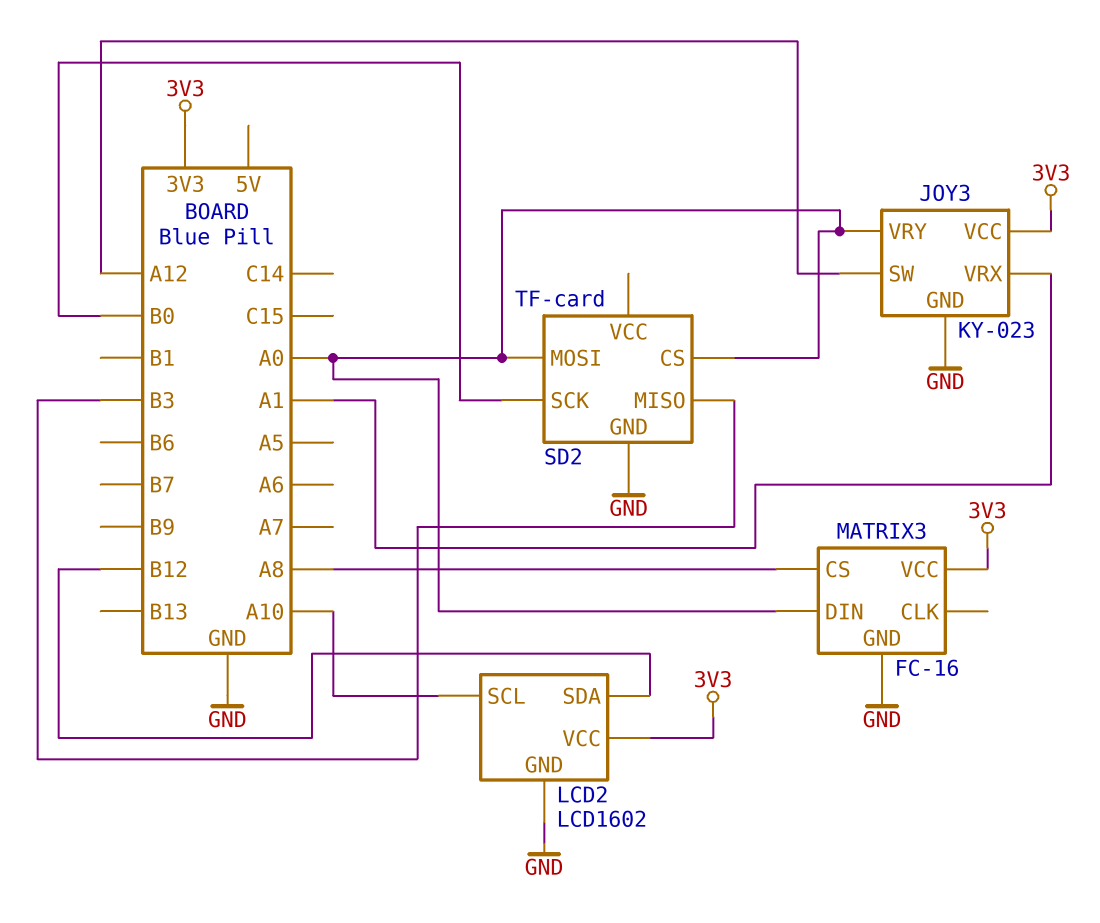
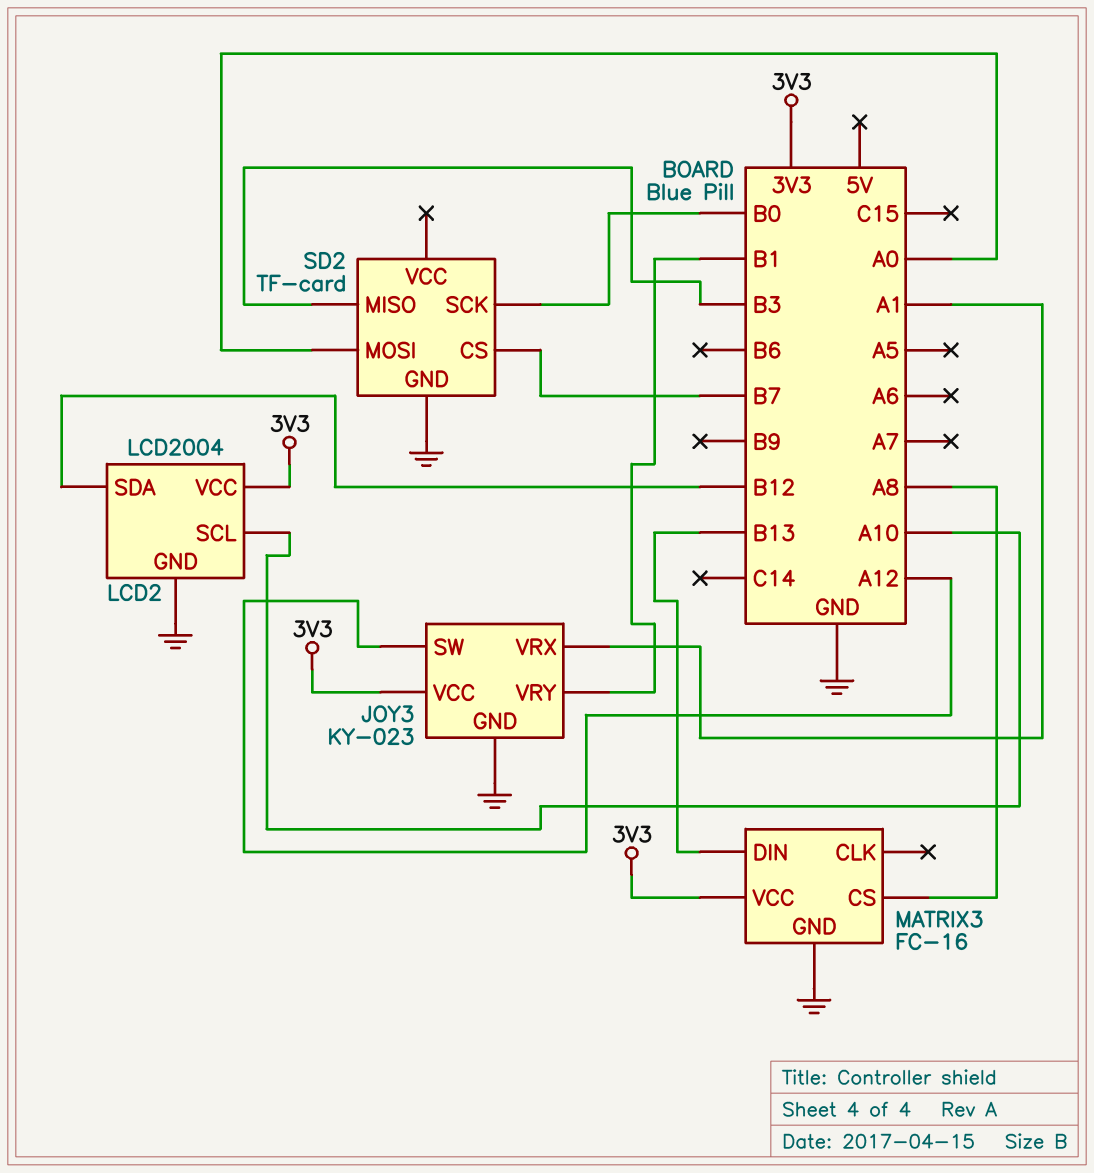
JOY3 pin VRY: A0 -> B1
LCD2: LCD1602 -> LCD2004
MATRIX3 pin DIN: A0 -> B13
SD2 pin CS: A0 -> B7

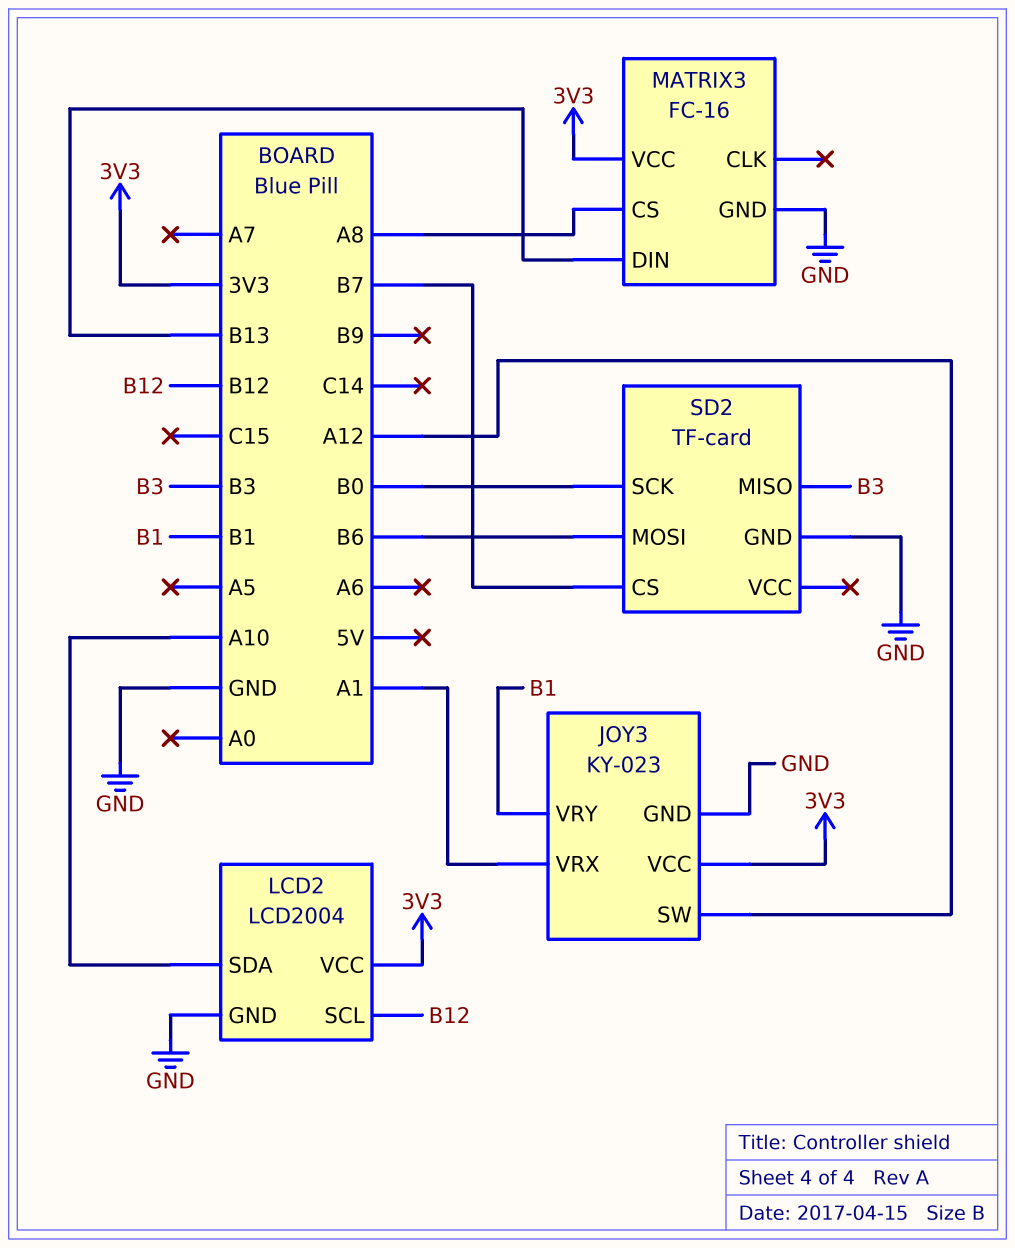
LCD2 pin SCL: A10 -> B12
LCD2 pin SDA: B12 -> A10
SD2 pin MOSI: A0 -> B6

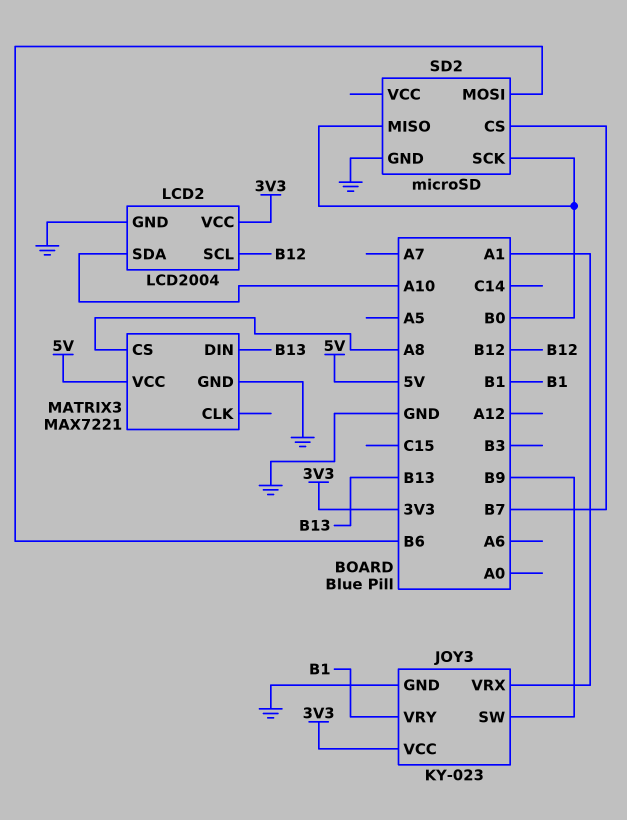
JOY3 pin SW: A12 -> B9
MATRIX3: FC-16 -> MAX7221
MATRIX3 pin VCC: 3V3 -> 5V
SD2: TF-card -> microSD
SD2 pin MISO: B3 -> B0

